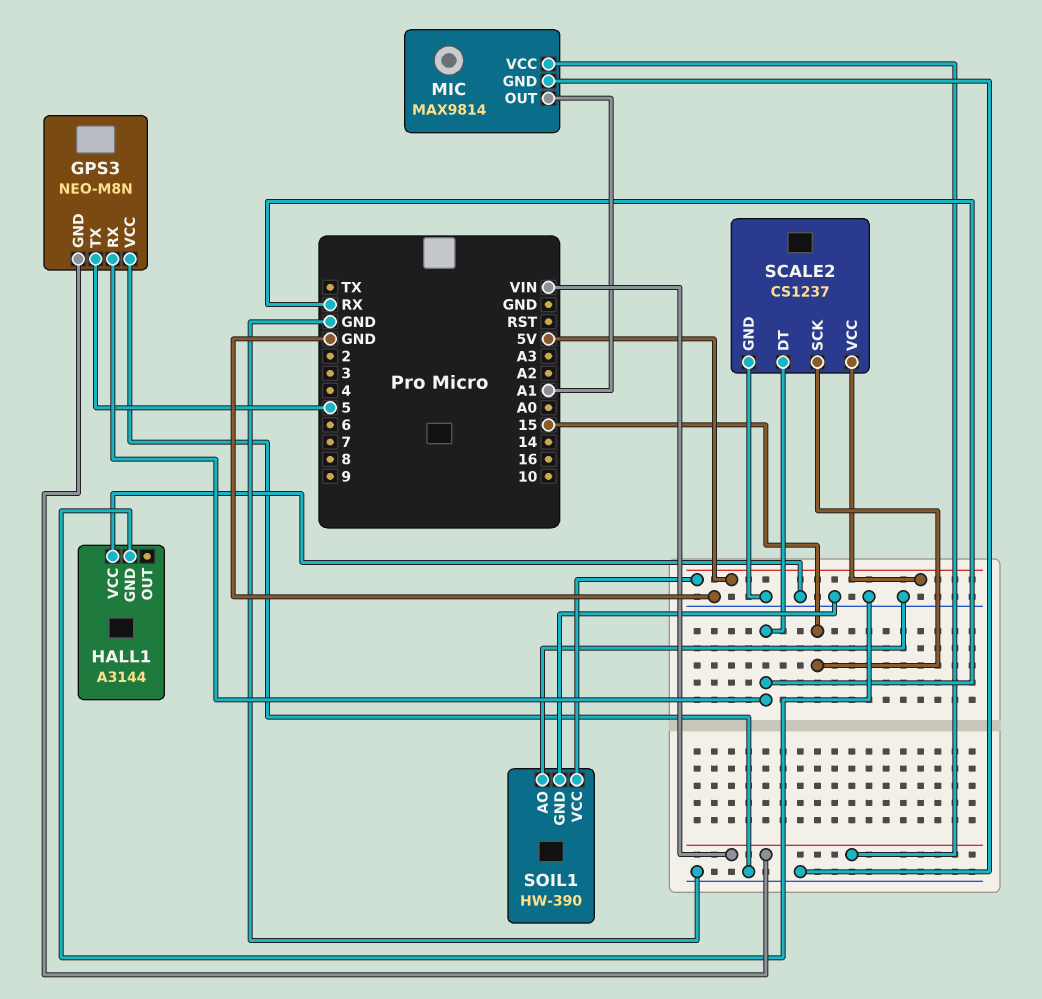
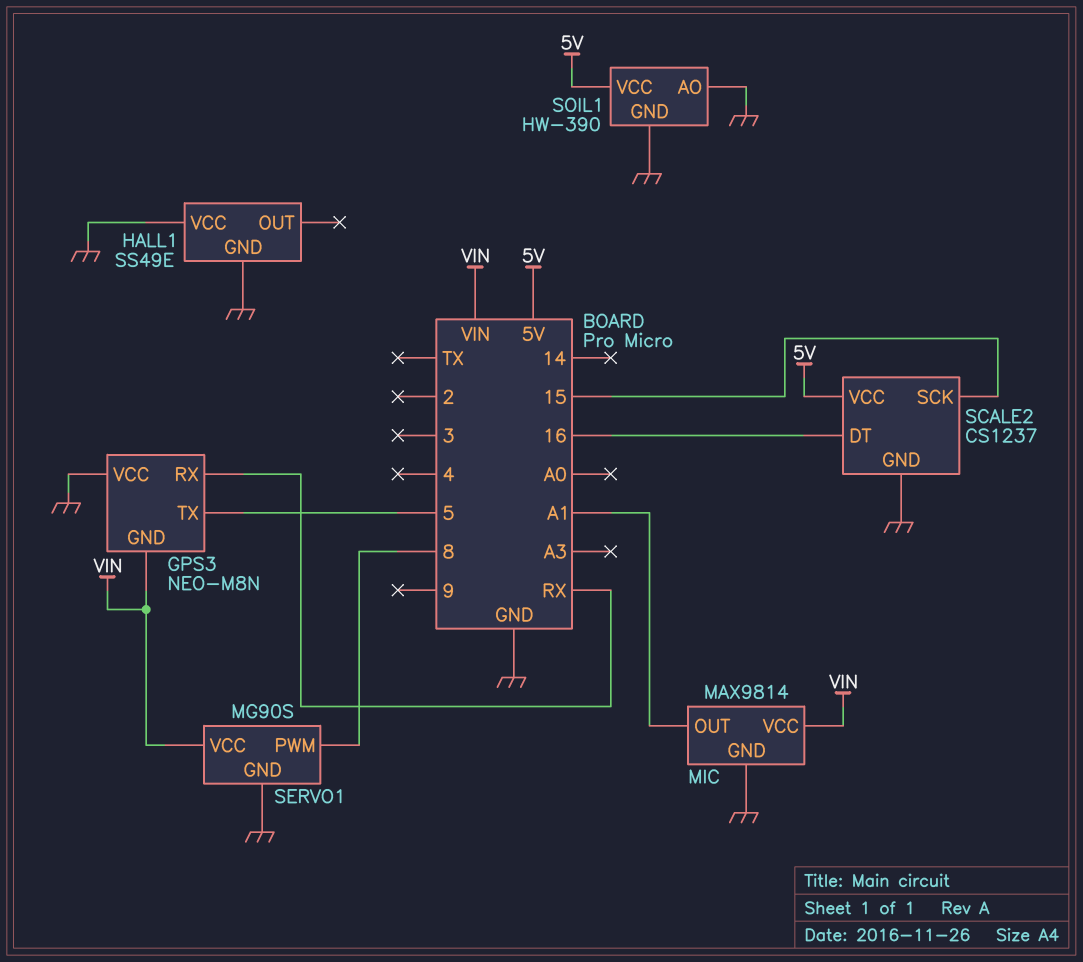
HALL1: A3144 -> SS49E
SCALE2 pin DT: RX -> 16
SERVO1: none -> MG90S
SERVO1 pin GND: none -> GND
SERVO1 pin PWM: none -> 8
SERVO1 pin VCC: none -> VIN

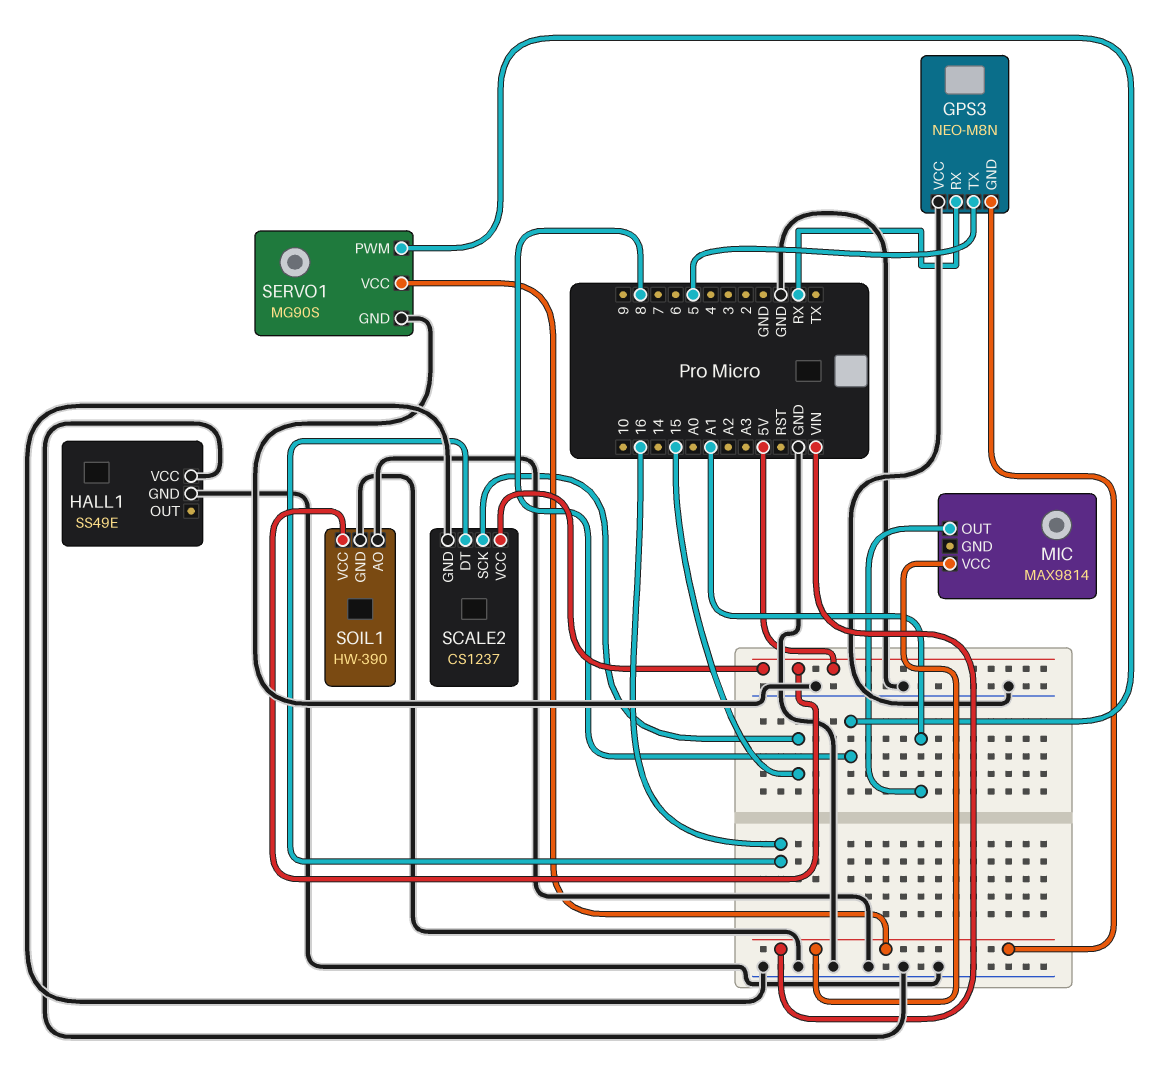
MIC pin GND: GND -> none

